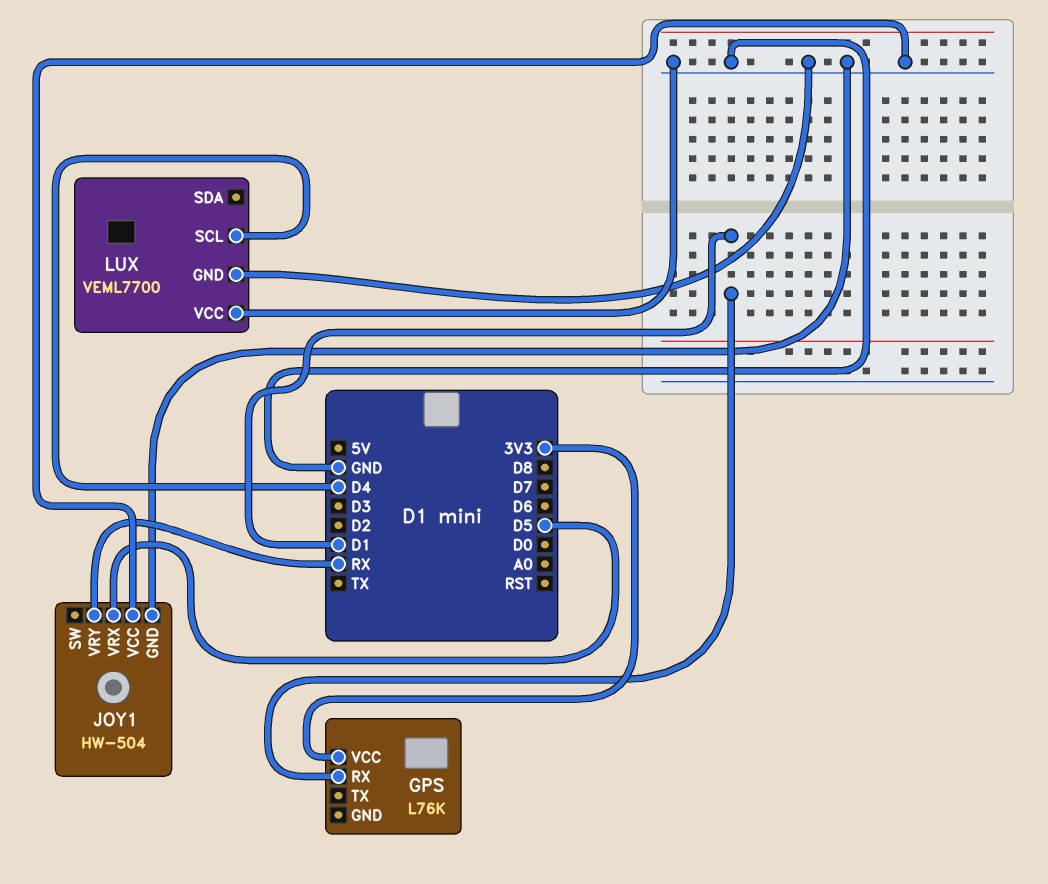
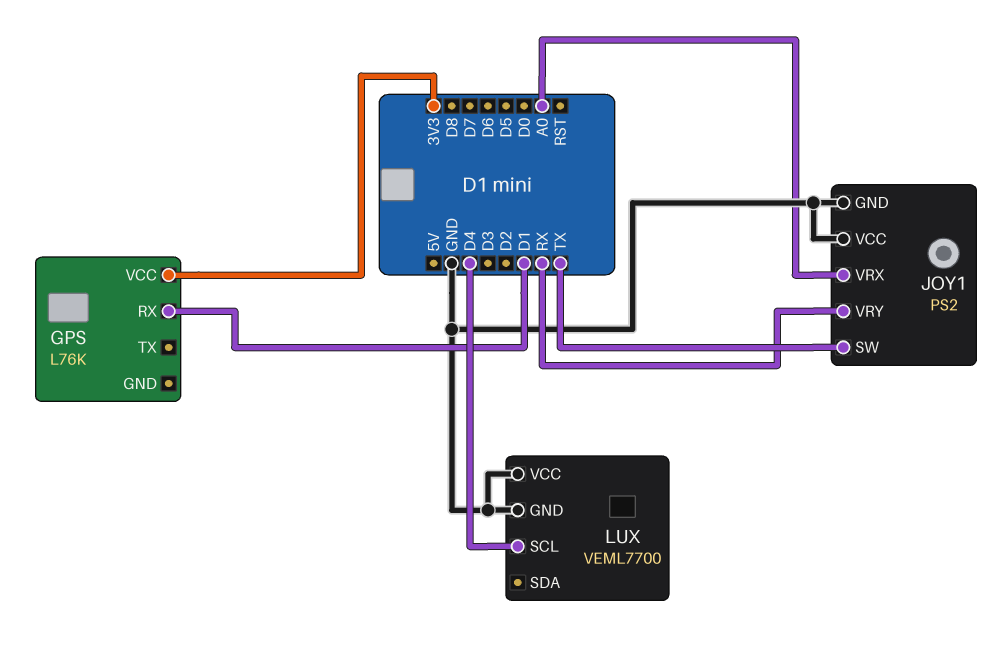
JOY1: HW-504 -> PS2
JOY1 pin SW: none -> TX
JOY1 pin VRX: D5 -> A0

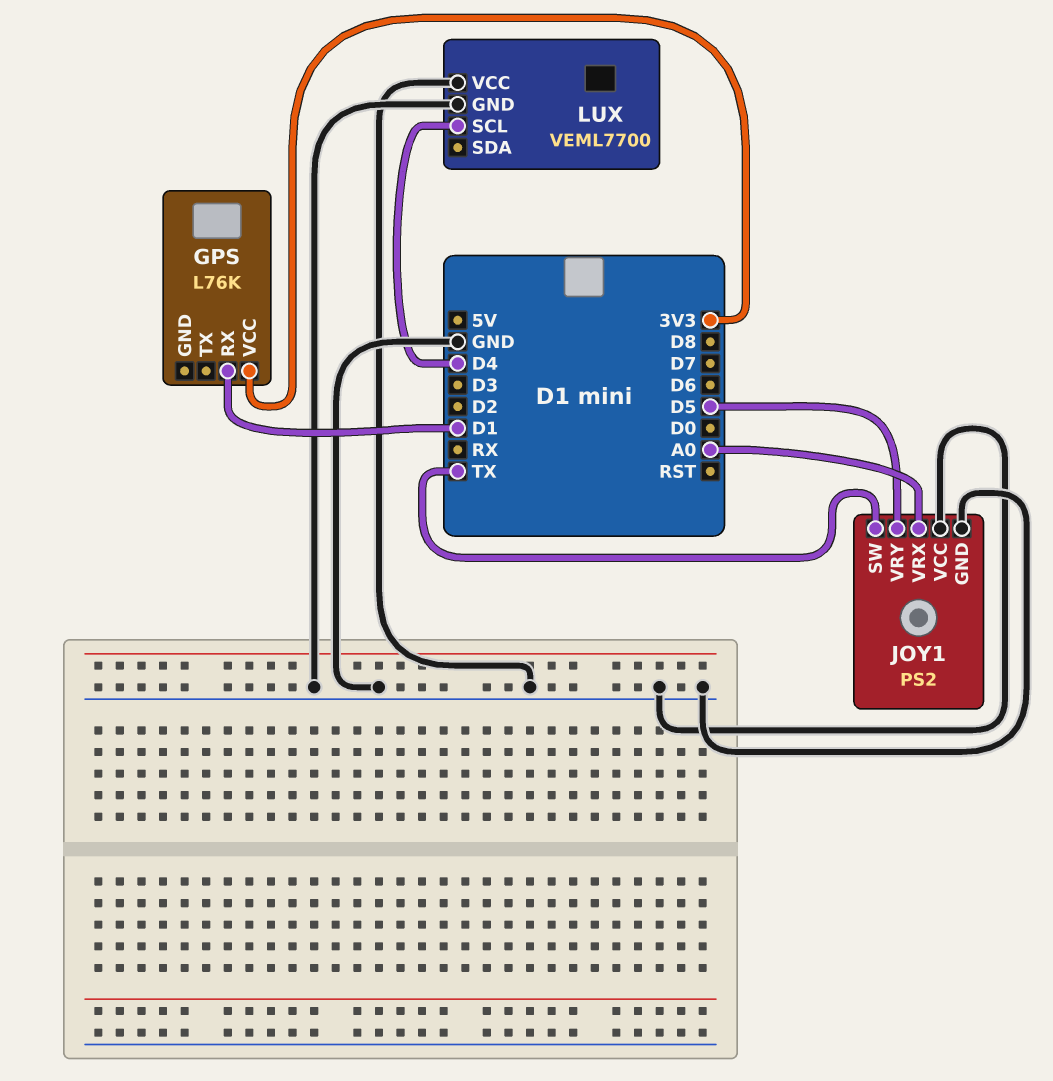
JOY1 pin VRY: RX -> D5

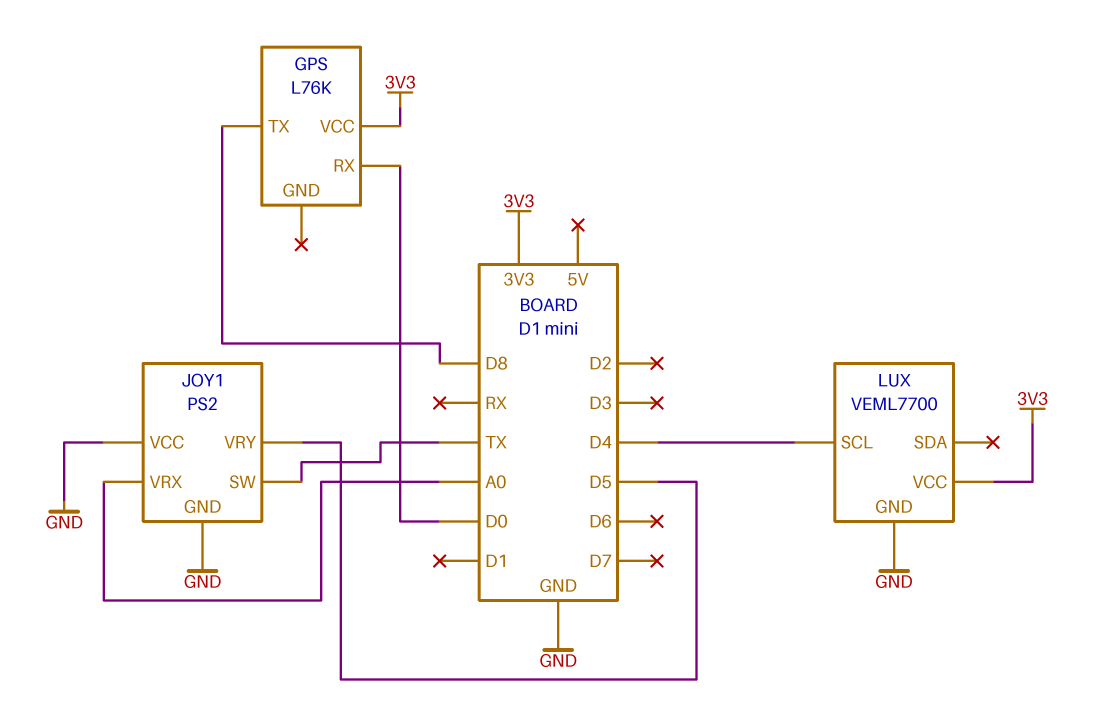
GPS pin RX: D1 -> D0
GPS pin TX: none -> D8
LUX pin VCC: GND -> 3V3

